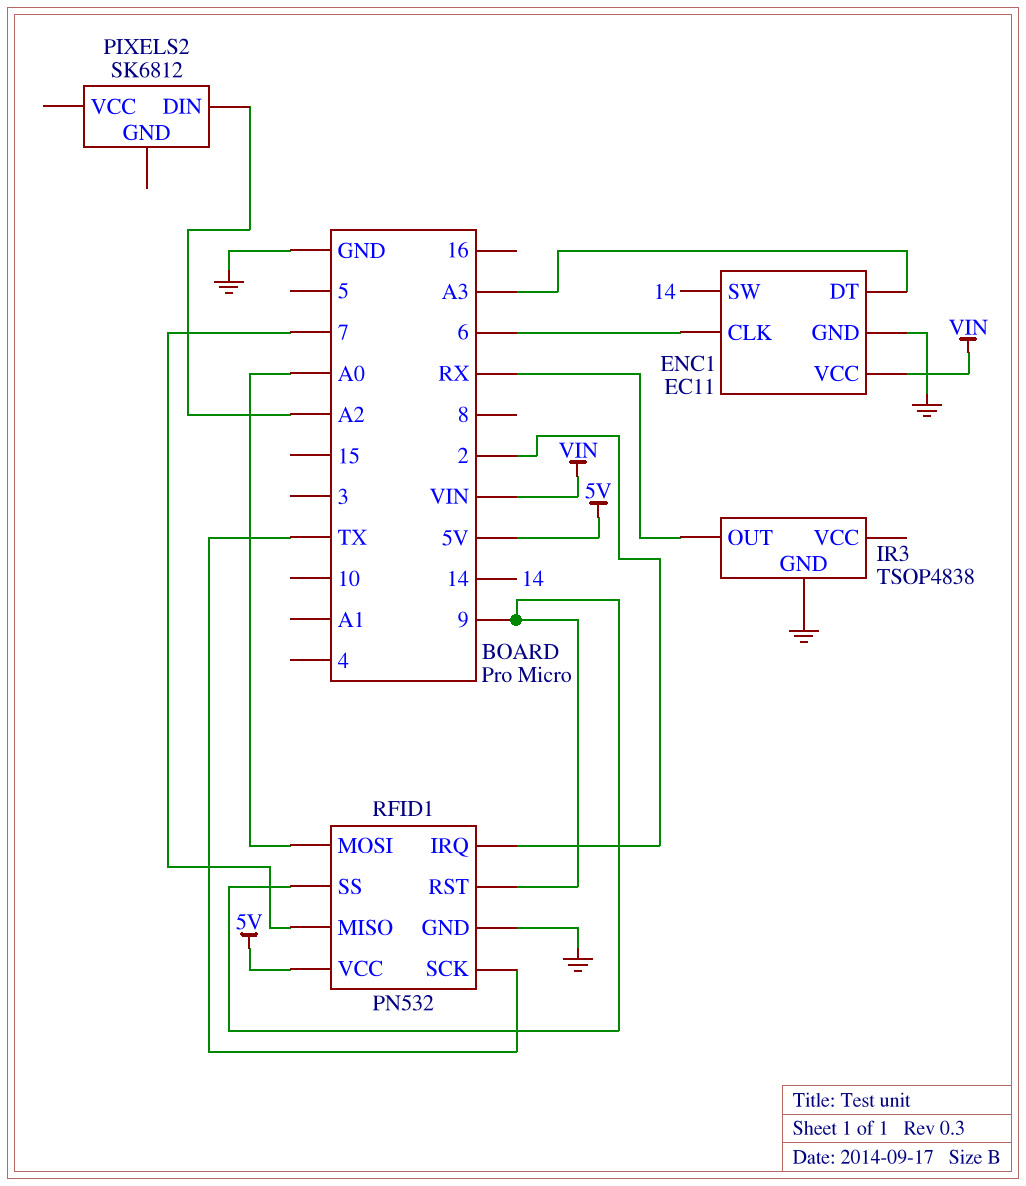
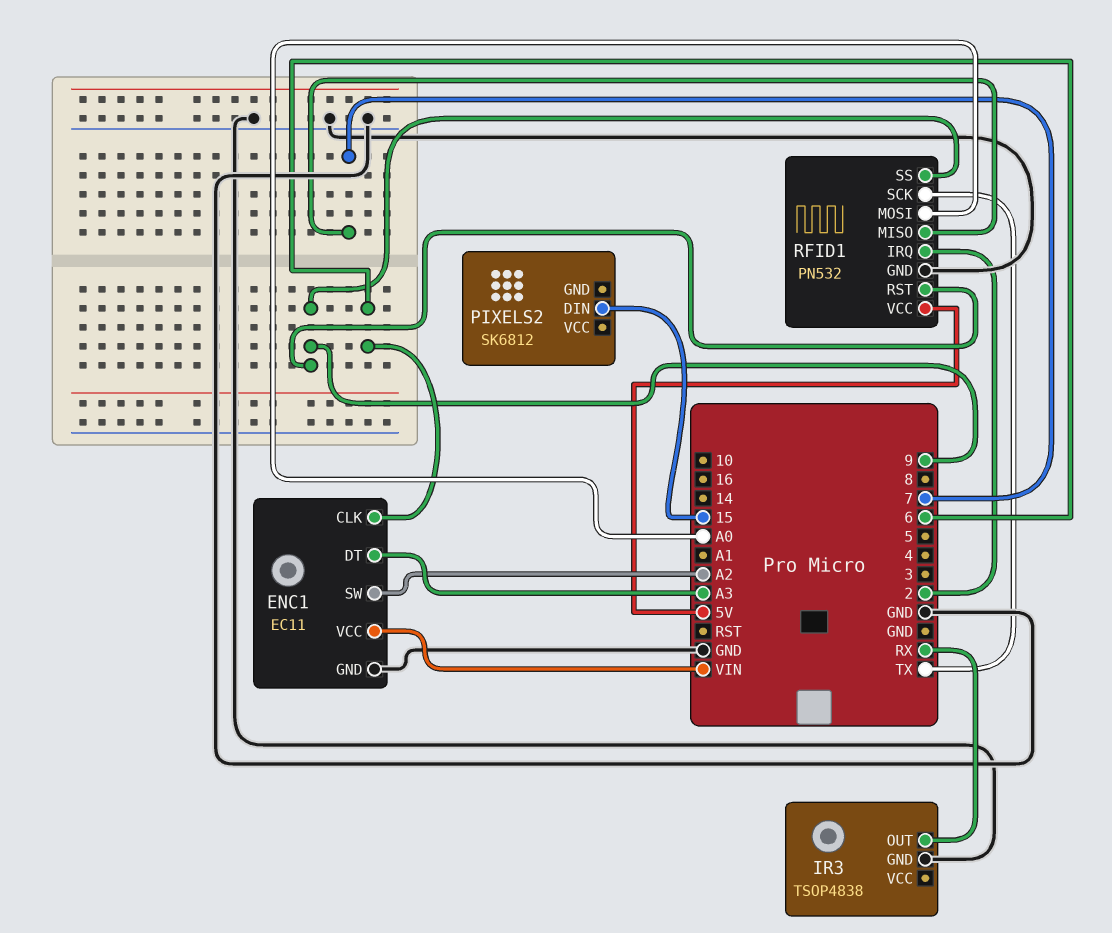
ENC1 pin SW: 14 -> A2
PIXELS2 pin DIN: A2 -> 15

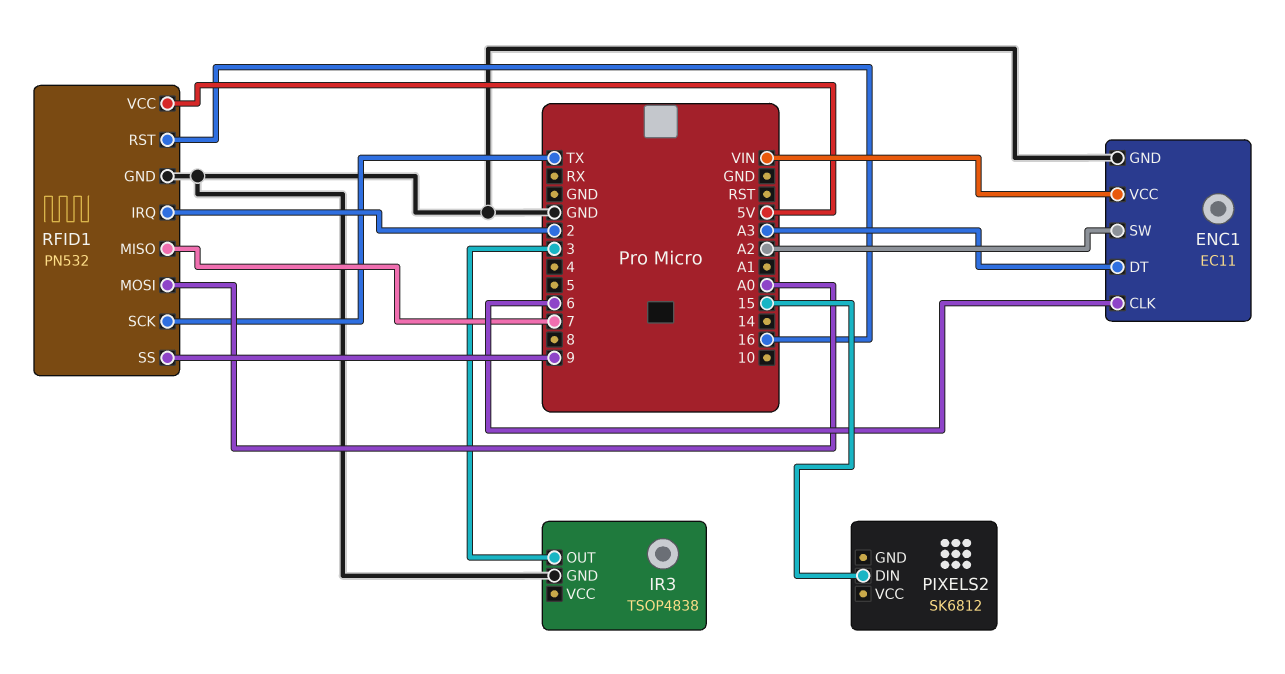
IR3 pin OUT: RX -> 3
RFID1 pin RST: 9 -> 16

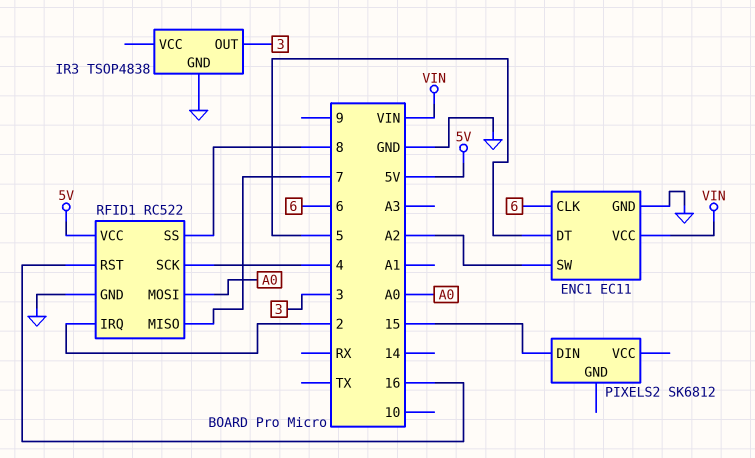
ENC1 pin DT: A3 -> 5
RFID1: PN532 -> RC522
RFID1 pin SCK: TX -> 4
RFID1 pin SS: 9 -> 8

